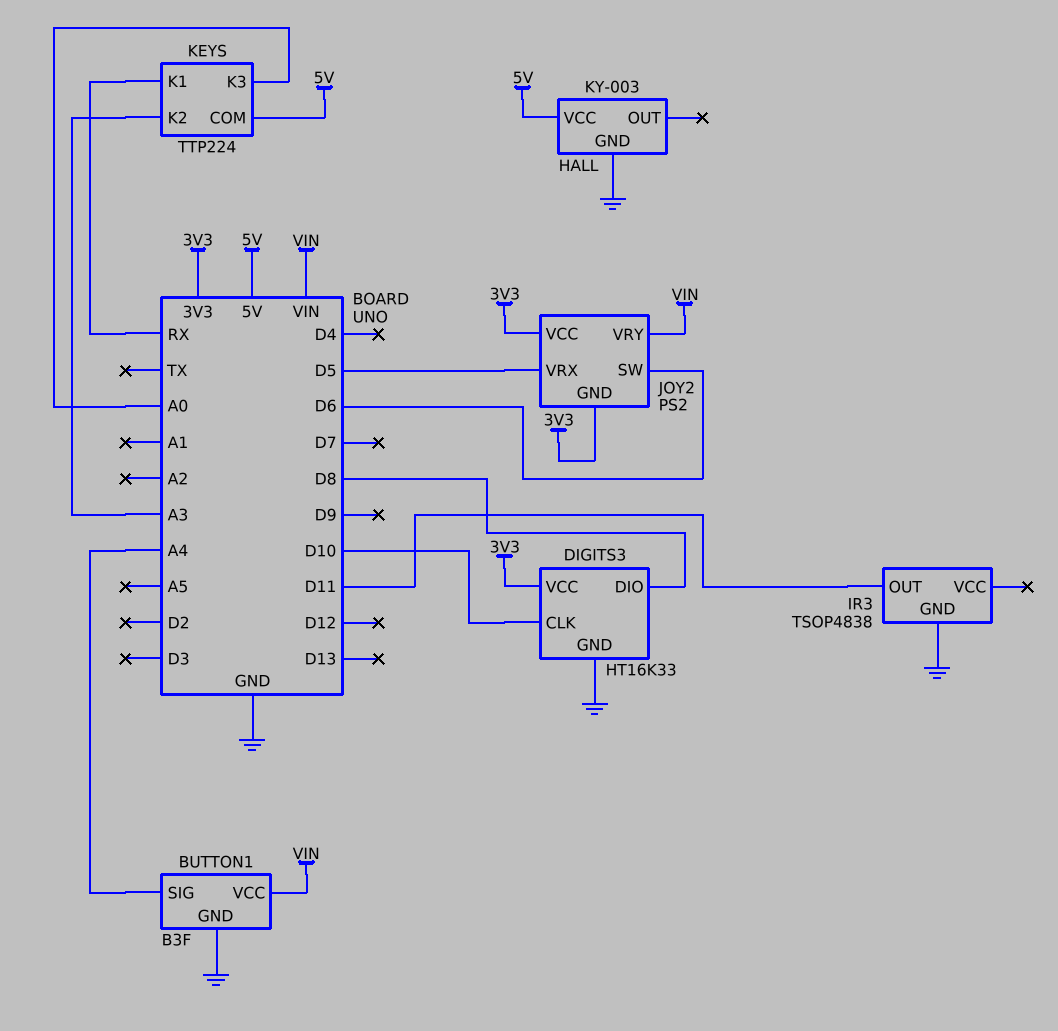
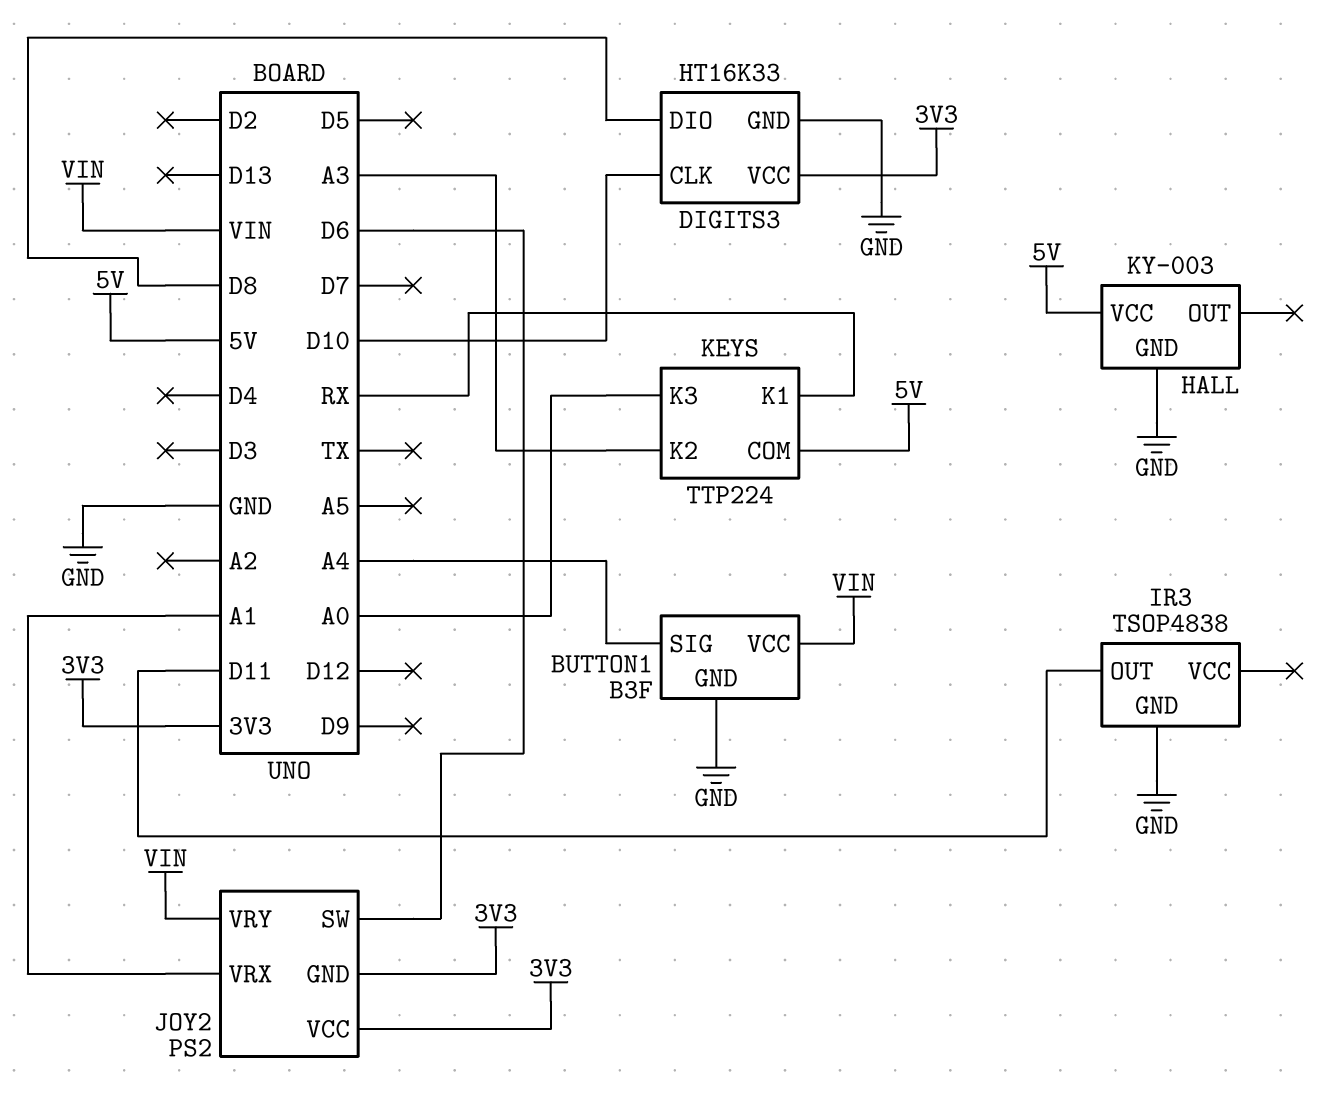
JOY2 pin VRX: D5 -> A1

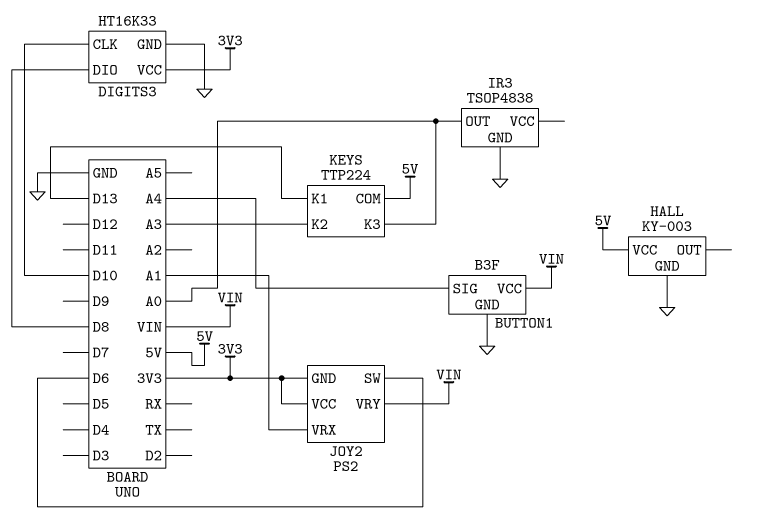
IR3 pin OUT: D11 -> A0
KEYS pin K1: RX -> D13

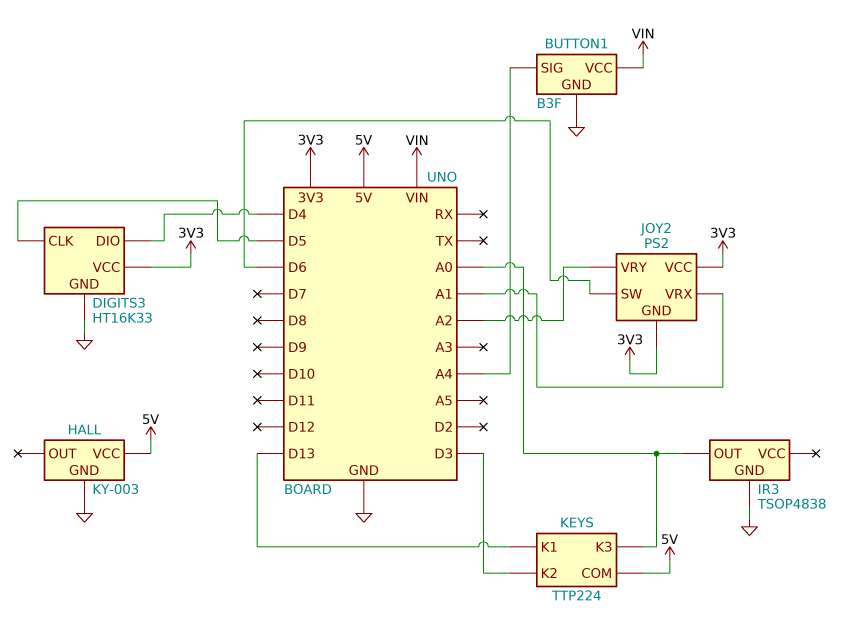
DIGITS3 pin CLK: D10 -> D5
DIGITS3 pin DIO: D8 -> D4
JOY2 pin VRY: VIN -> A2
KEYS pin K2: A3 -> D3

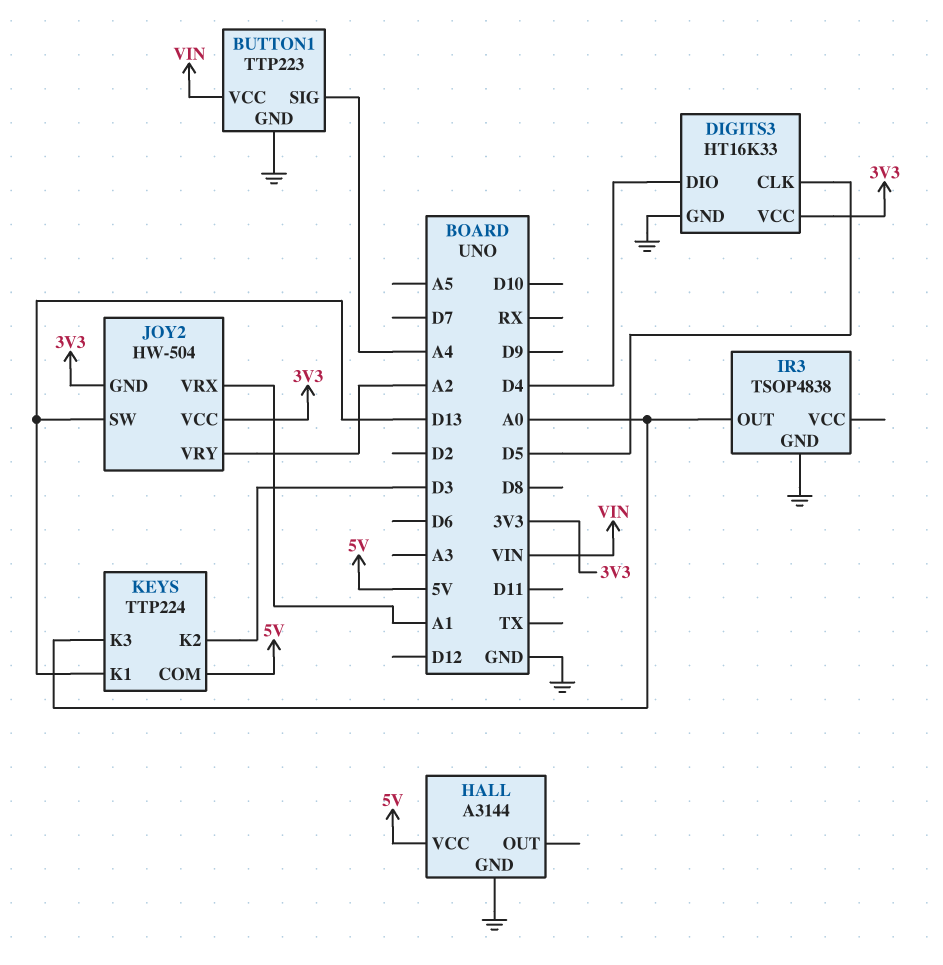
BUTTON1: B3F -> TTP223
HALL: KY-003 -> A3144
JOY2: PS2 -> HW-504
JOY2 pin SW: D6 -> D13

